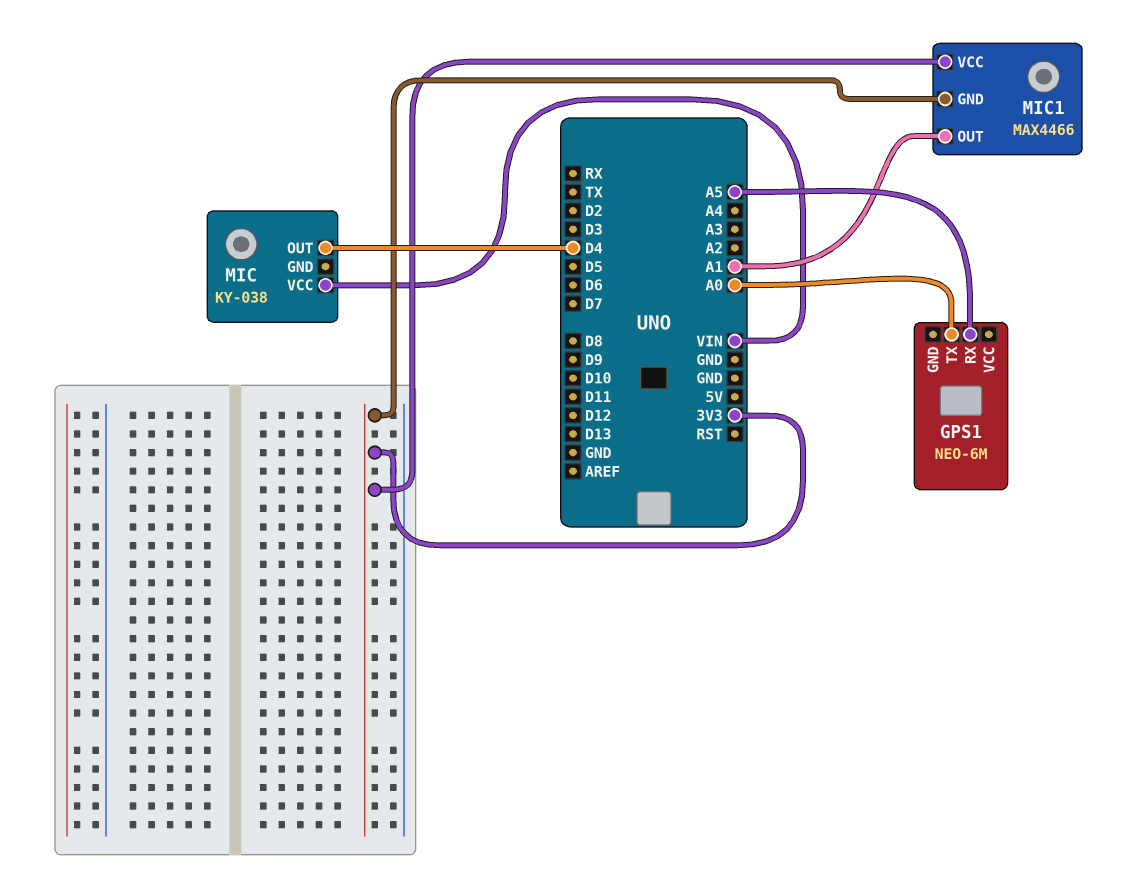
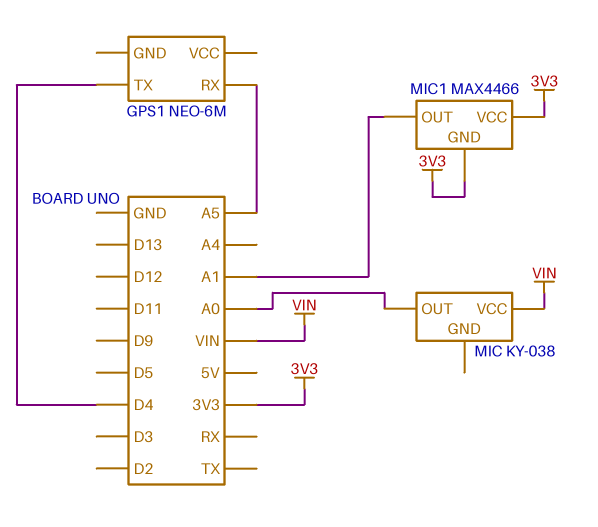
GPS1 pin TX: A0 -> D4
MIC pin OUT: D4 -> A0

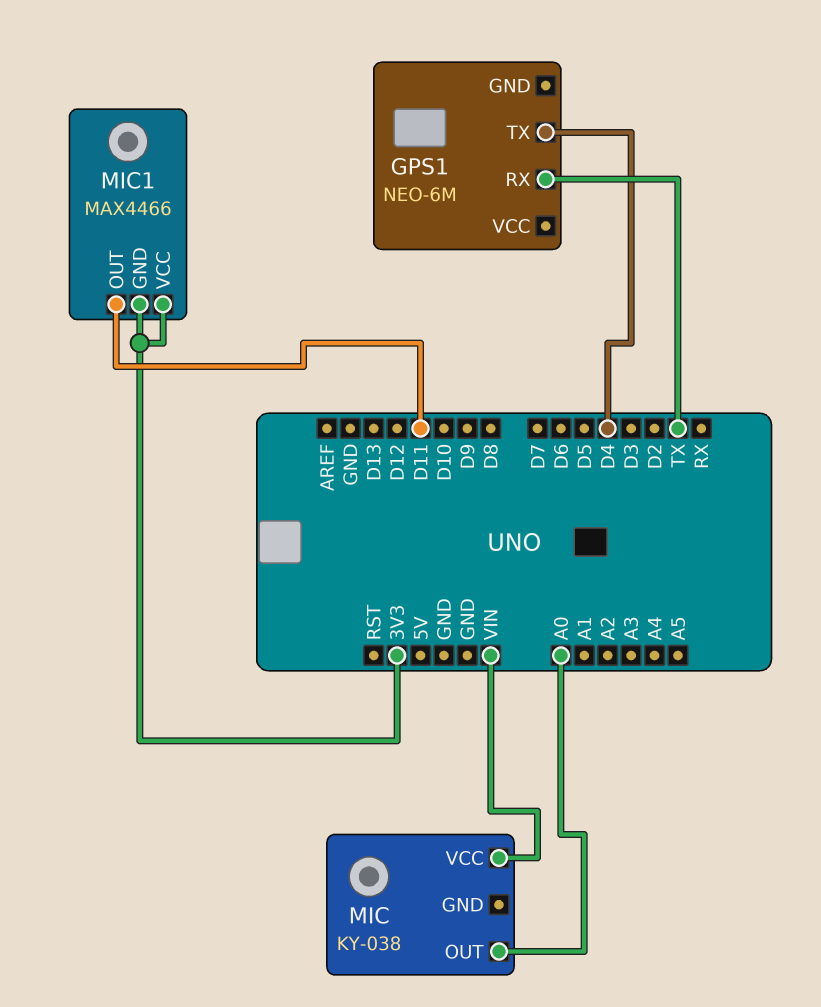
GPS1 pin RX: A5 -> TX
MIC1 pin OUT: A1 -> D11

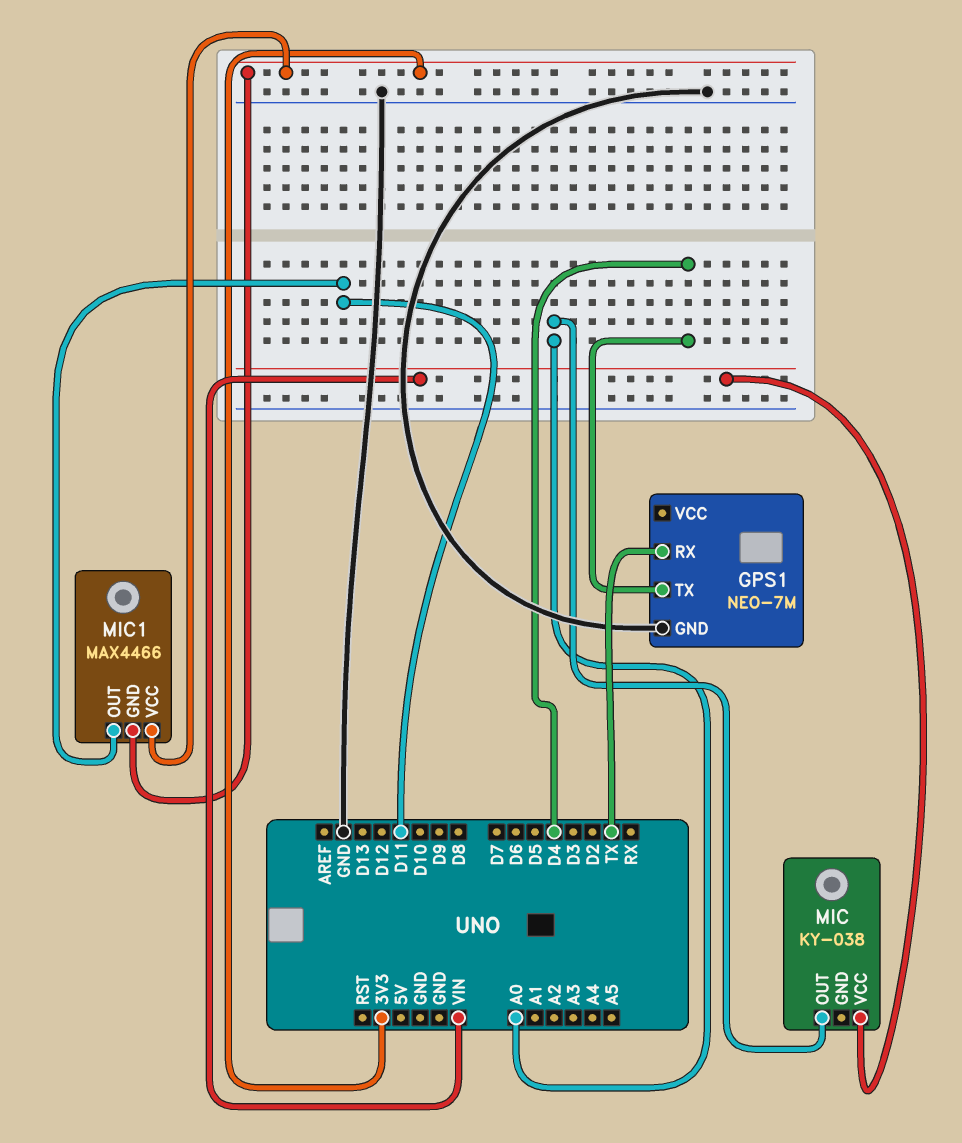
GPS1: NEO-6M -> NEO-7M
GPS1 pin GND: none -> GND

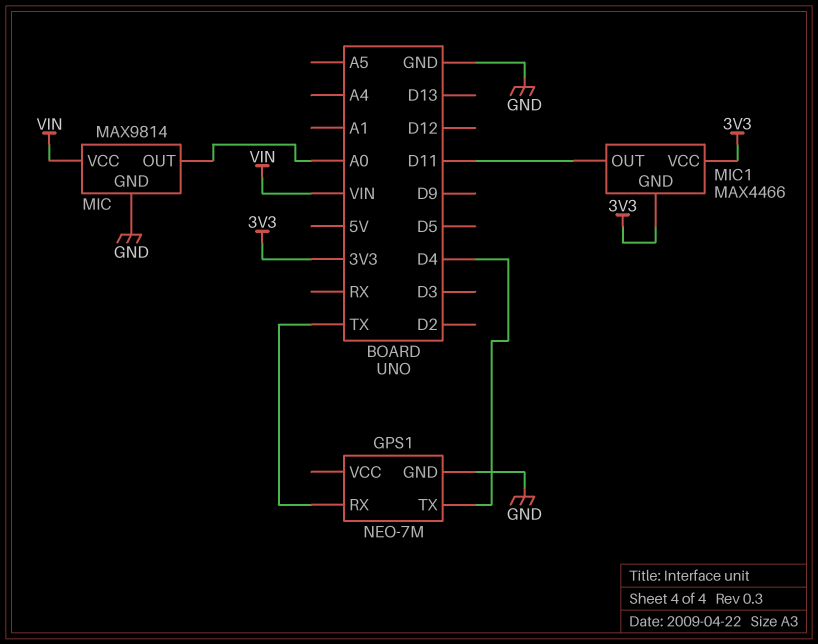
MIC: KY-038 -> MAX9814
MIC pin GND: none -> GND

